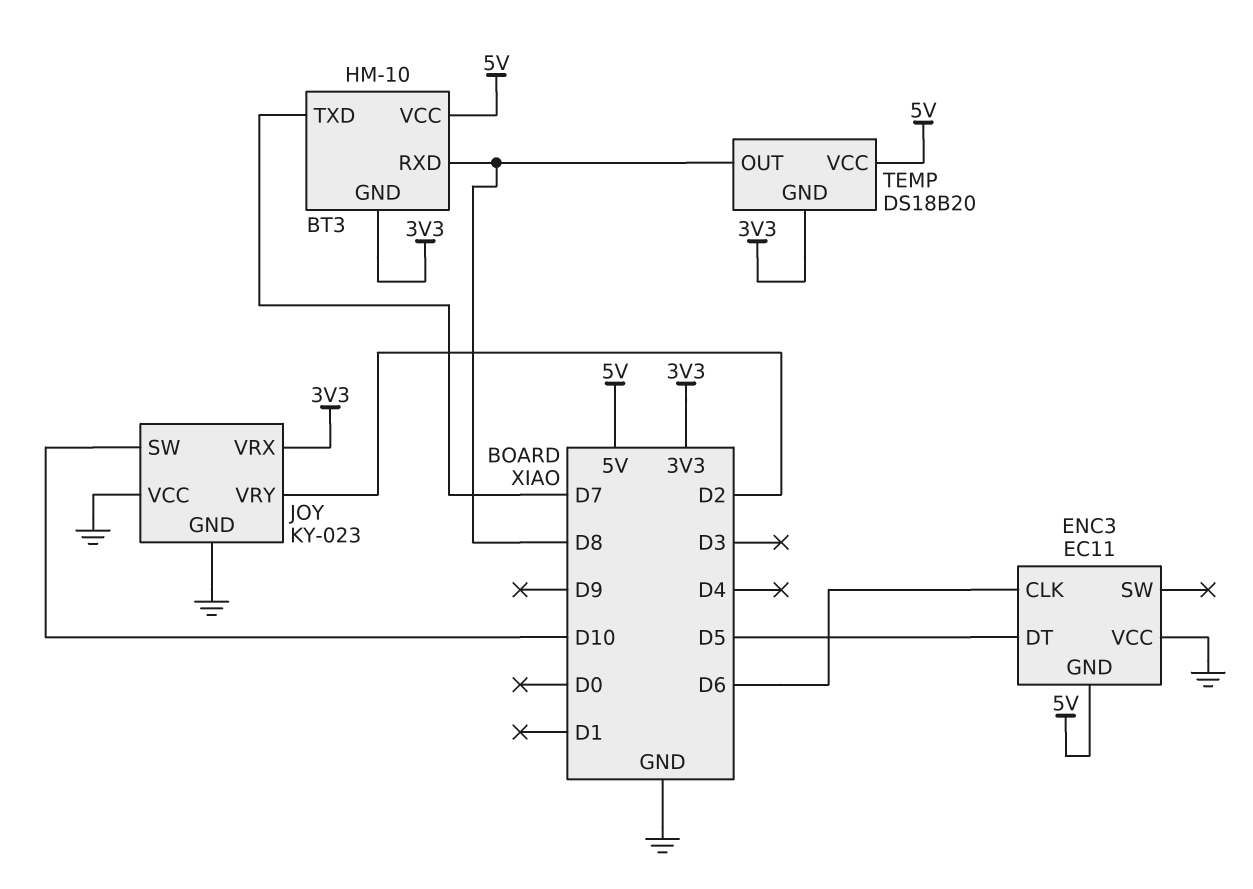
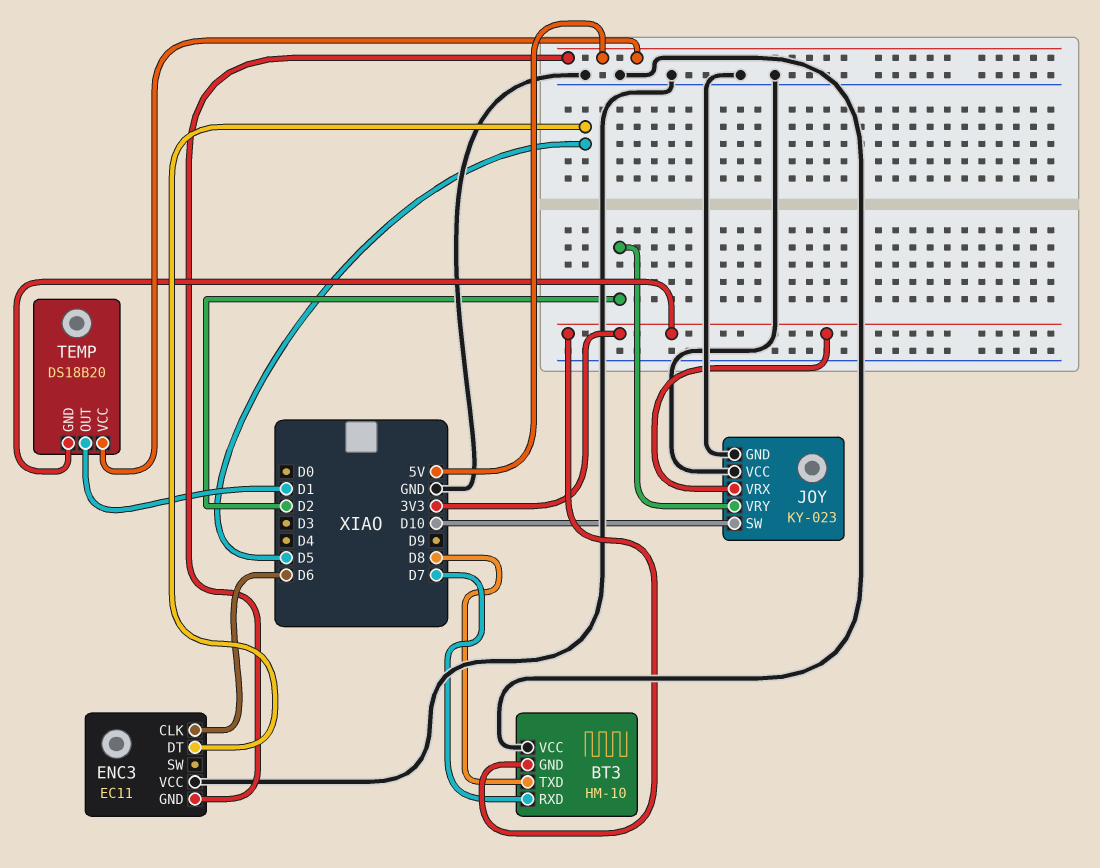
BT3 pin RXD: D8 -> D7
BT3 pin TXD: D7 -> D8
BT3 pin VCC: 5V -> GND
TEMP pin OUT: D8 -> D1

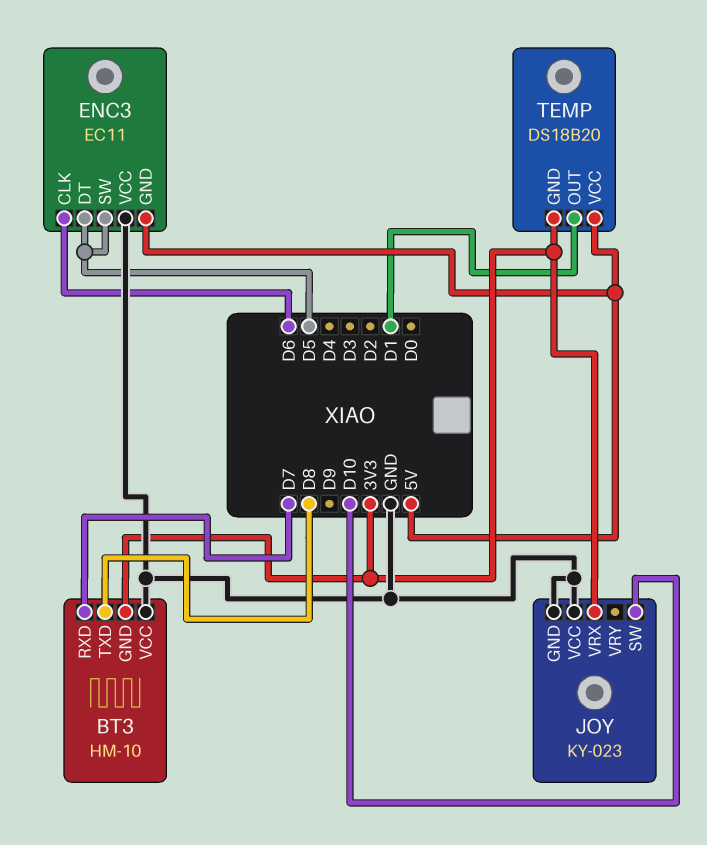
ENC3 pin SW: none -> D5
JOY pin VRY: D2 -> none

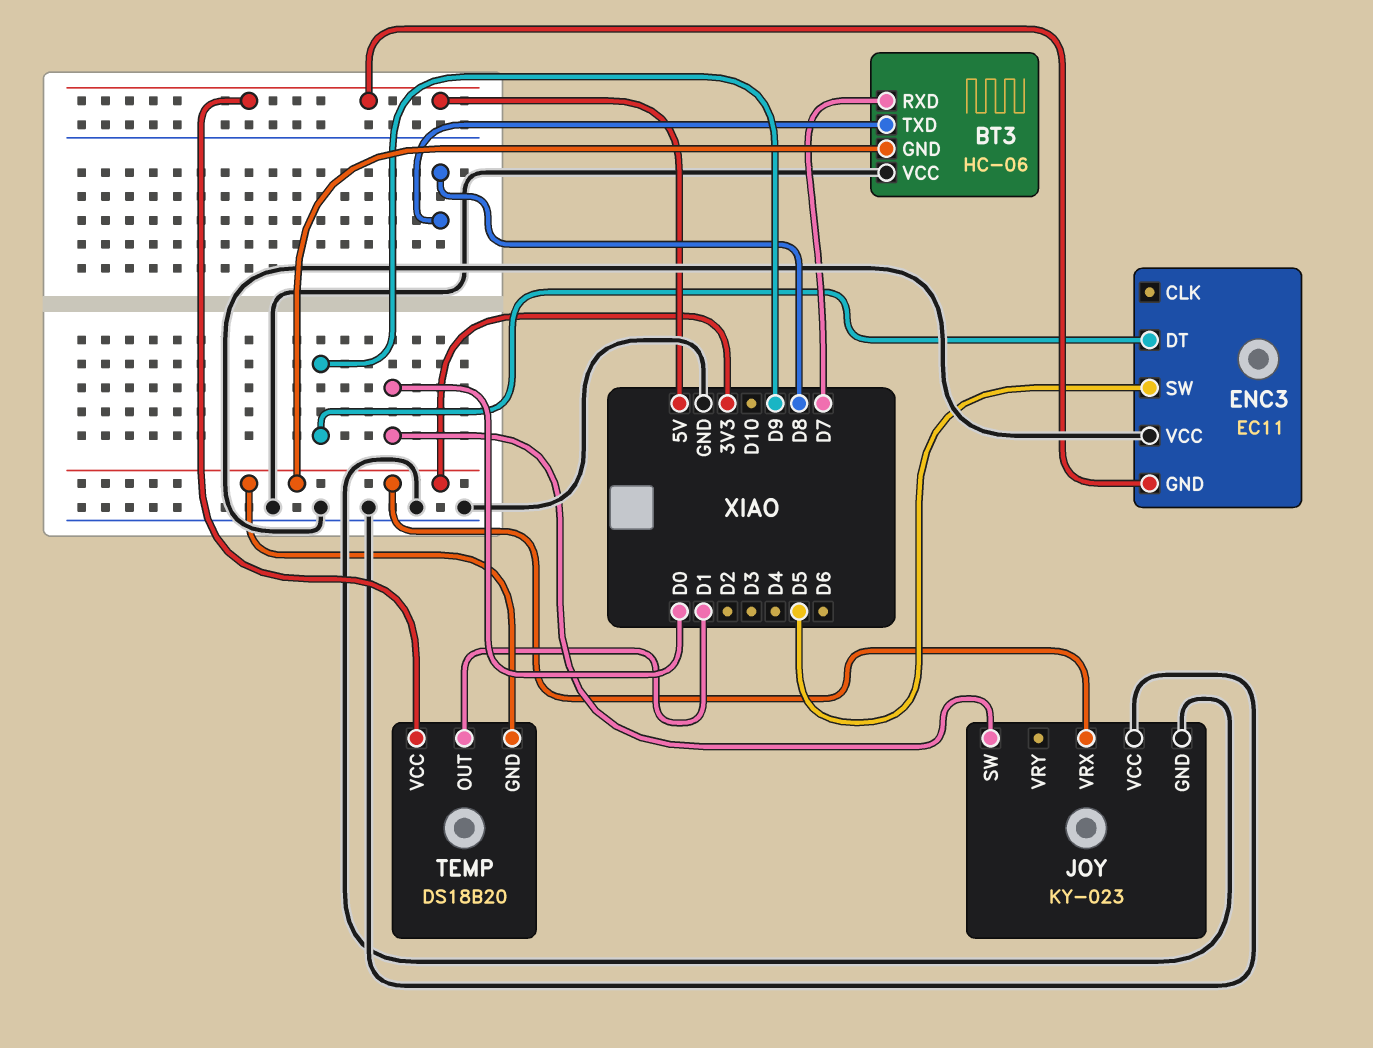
BT3: HM-10 -> HC-06
ENC3 pin CLK: D6 -> none
ENC3 pin DT: D5 -> D9
JOY pin SW: D10 -> D0

